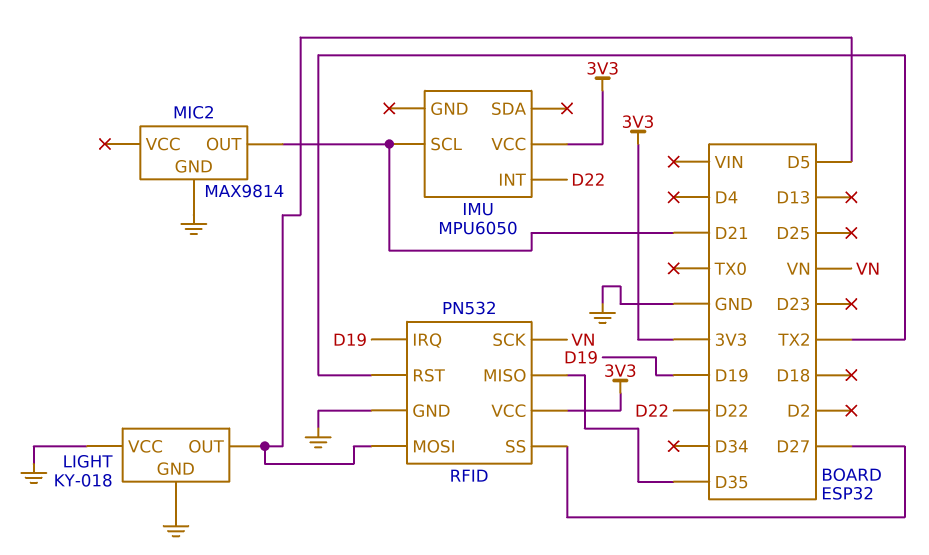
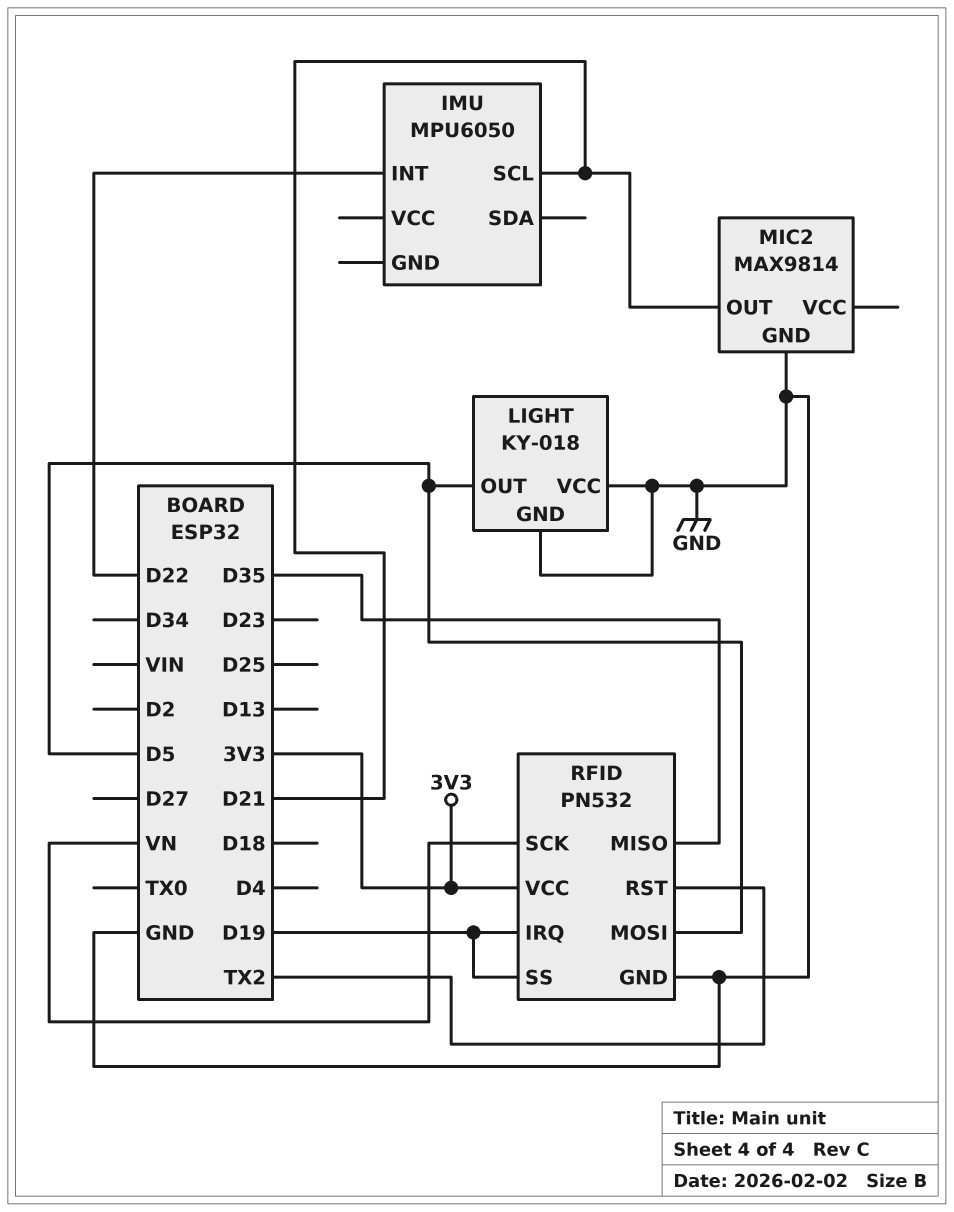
IMU pin VCC: 3V3 -> none
RFID pin SS: D27 -> D19

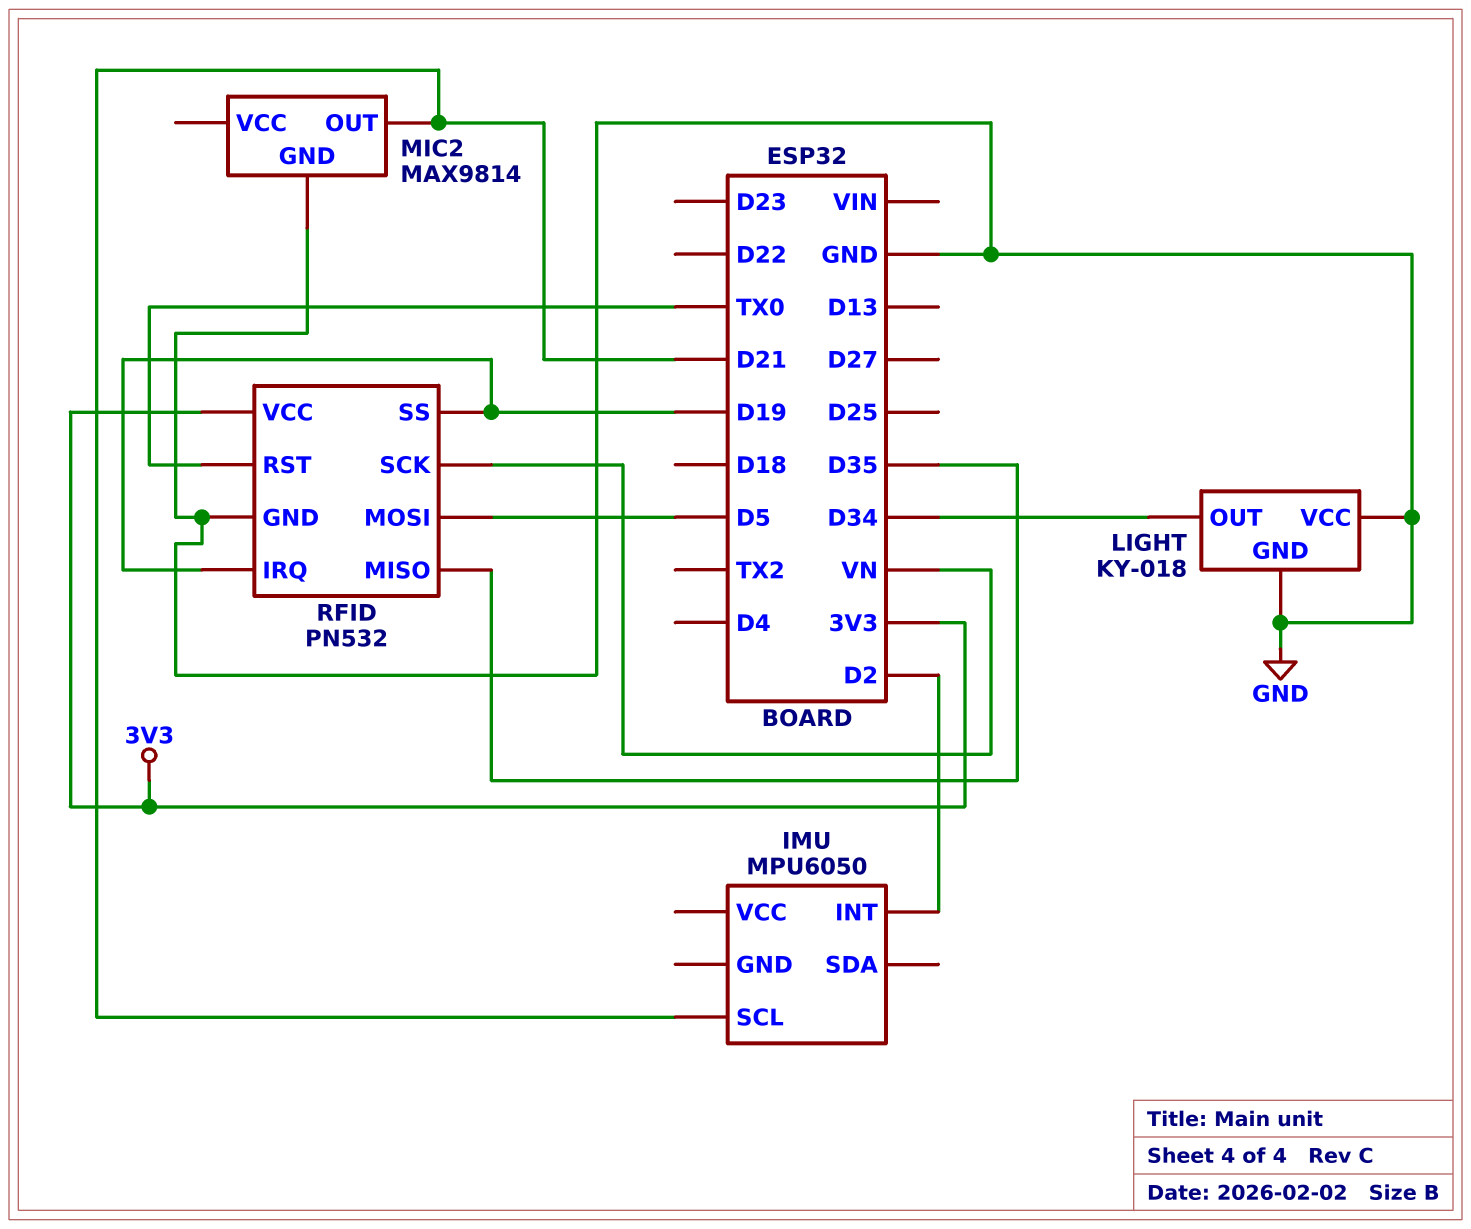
IMU pin INT: D22 -> D2
LIGHT pin OUT: D5 -> D34
RFID pin RST: TX2 -> TX0

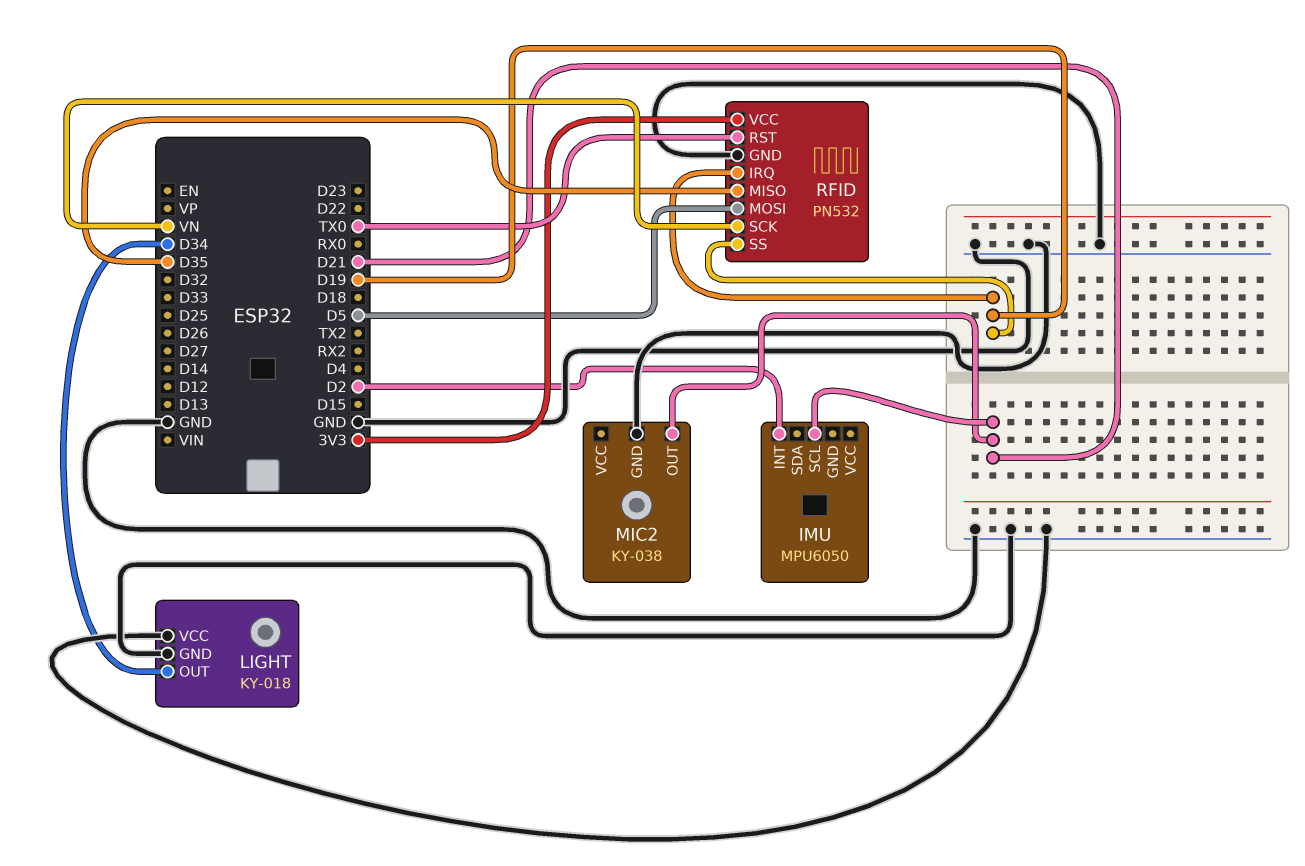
MIC2: MAX9814 -> KY-038

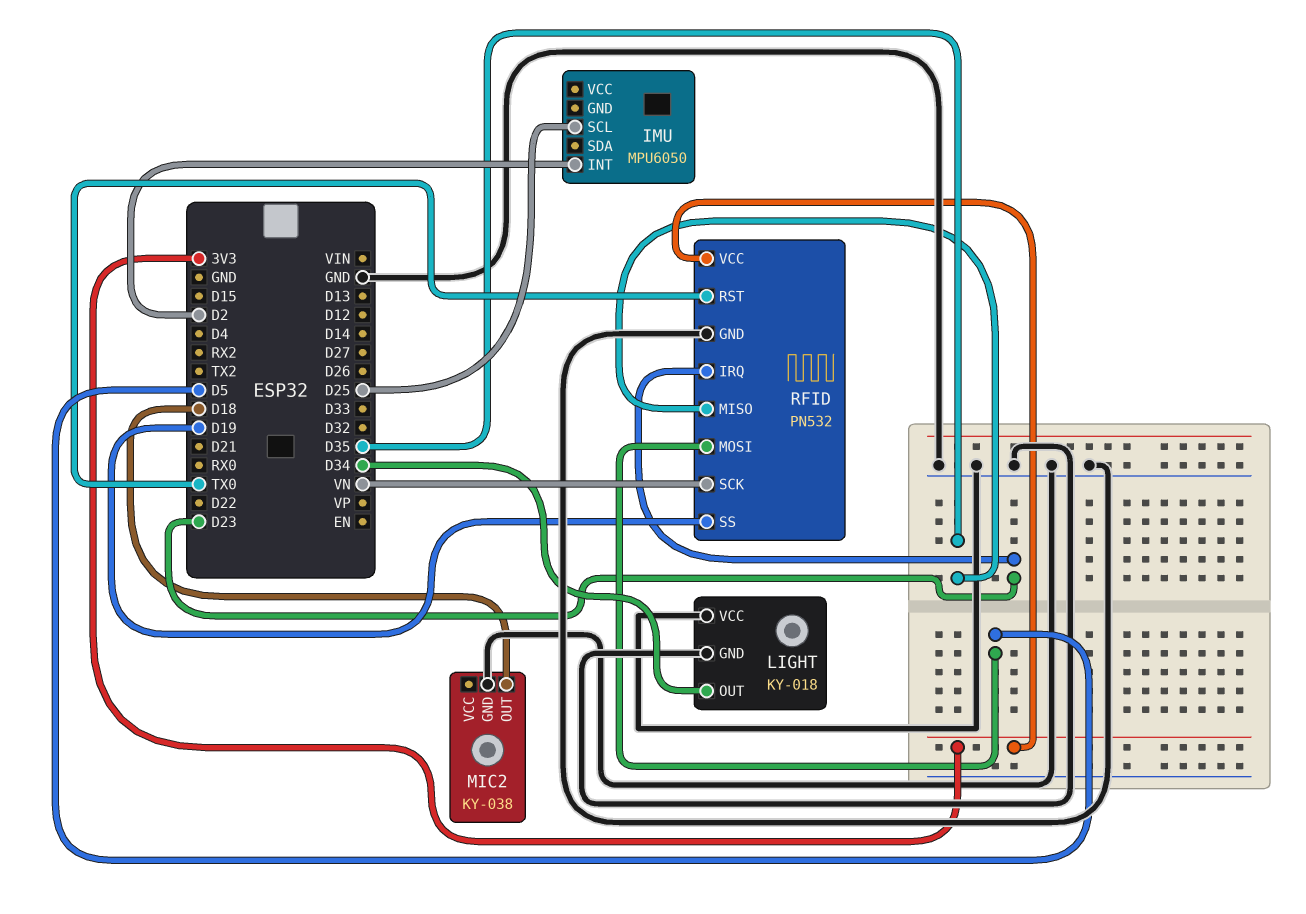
IMU pin SCL: D21 -> D25
MIC2 pin OUT: D21 -> D18
RFID pin IRQ: D19 -> D23

